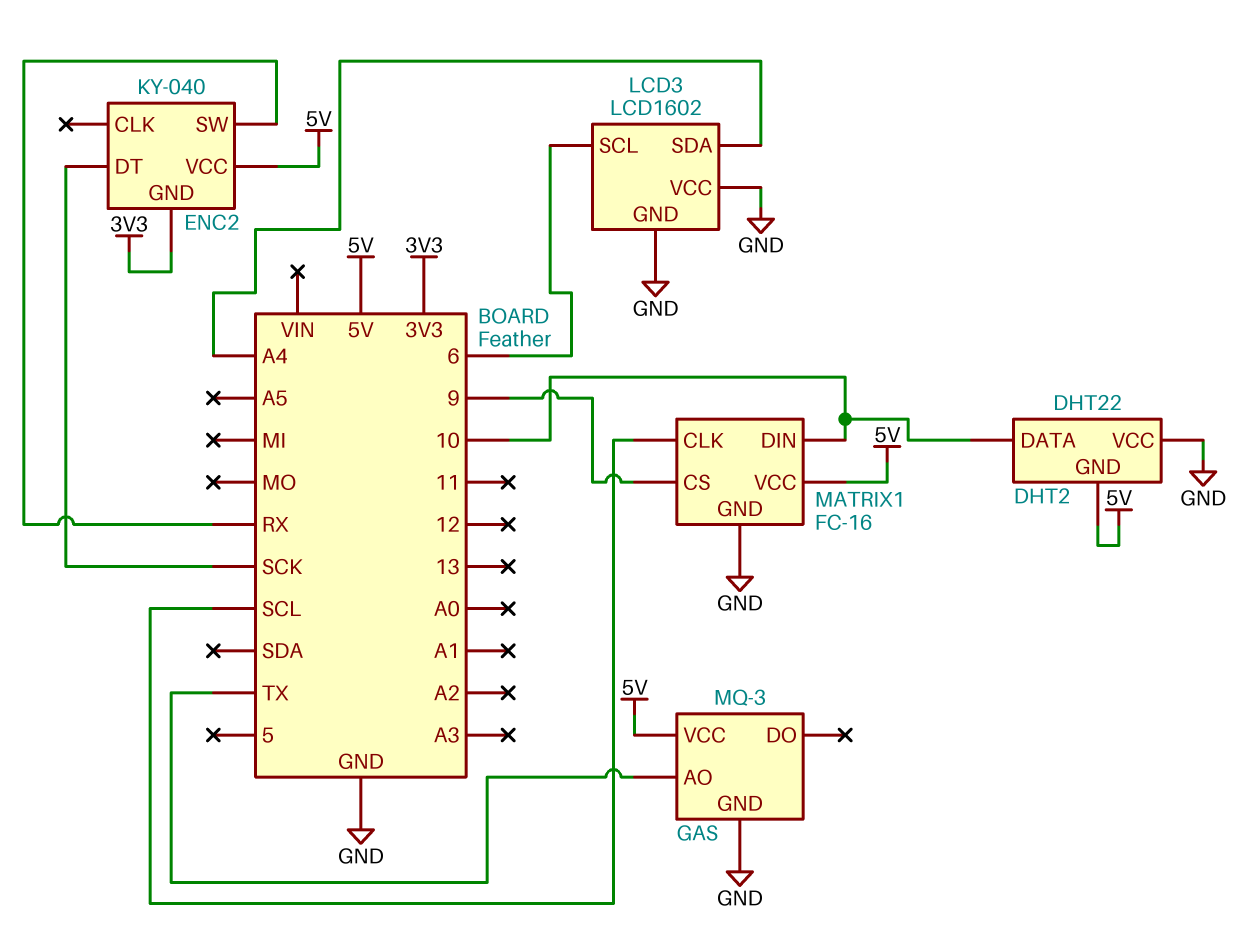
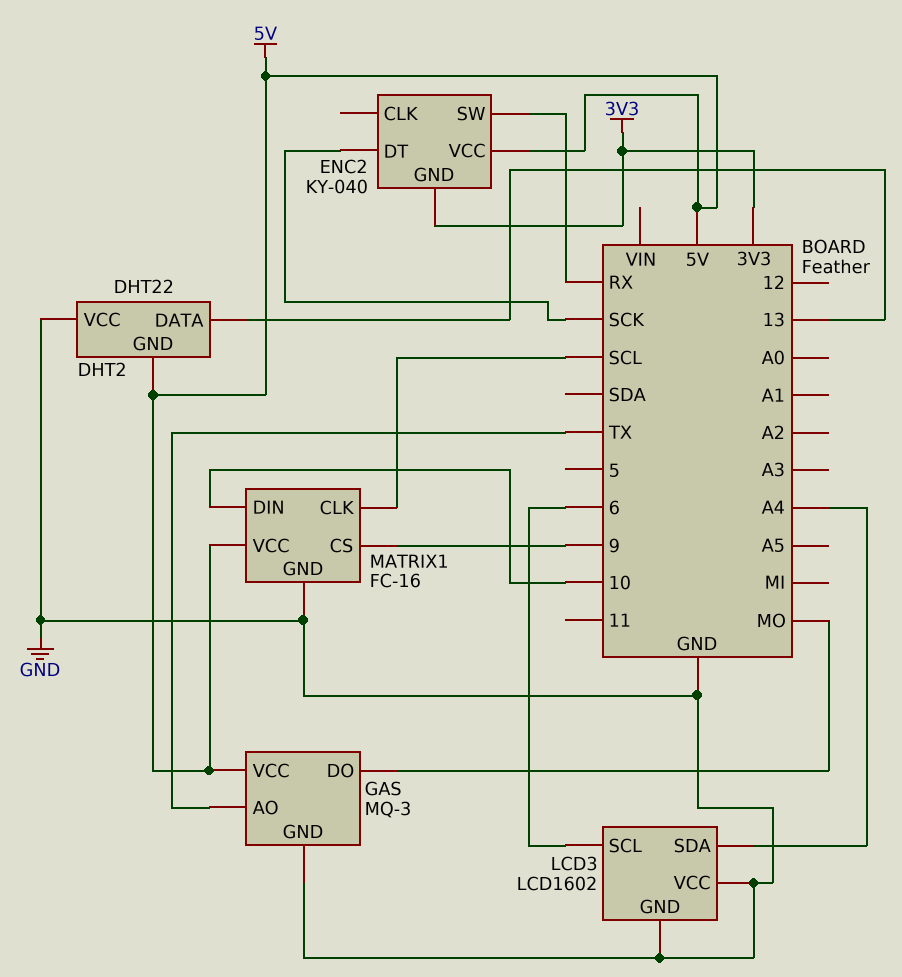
DHT2 pin DATA: 10 -> 13
GAS pin DO: none -> MO

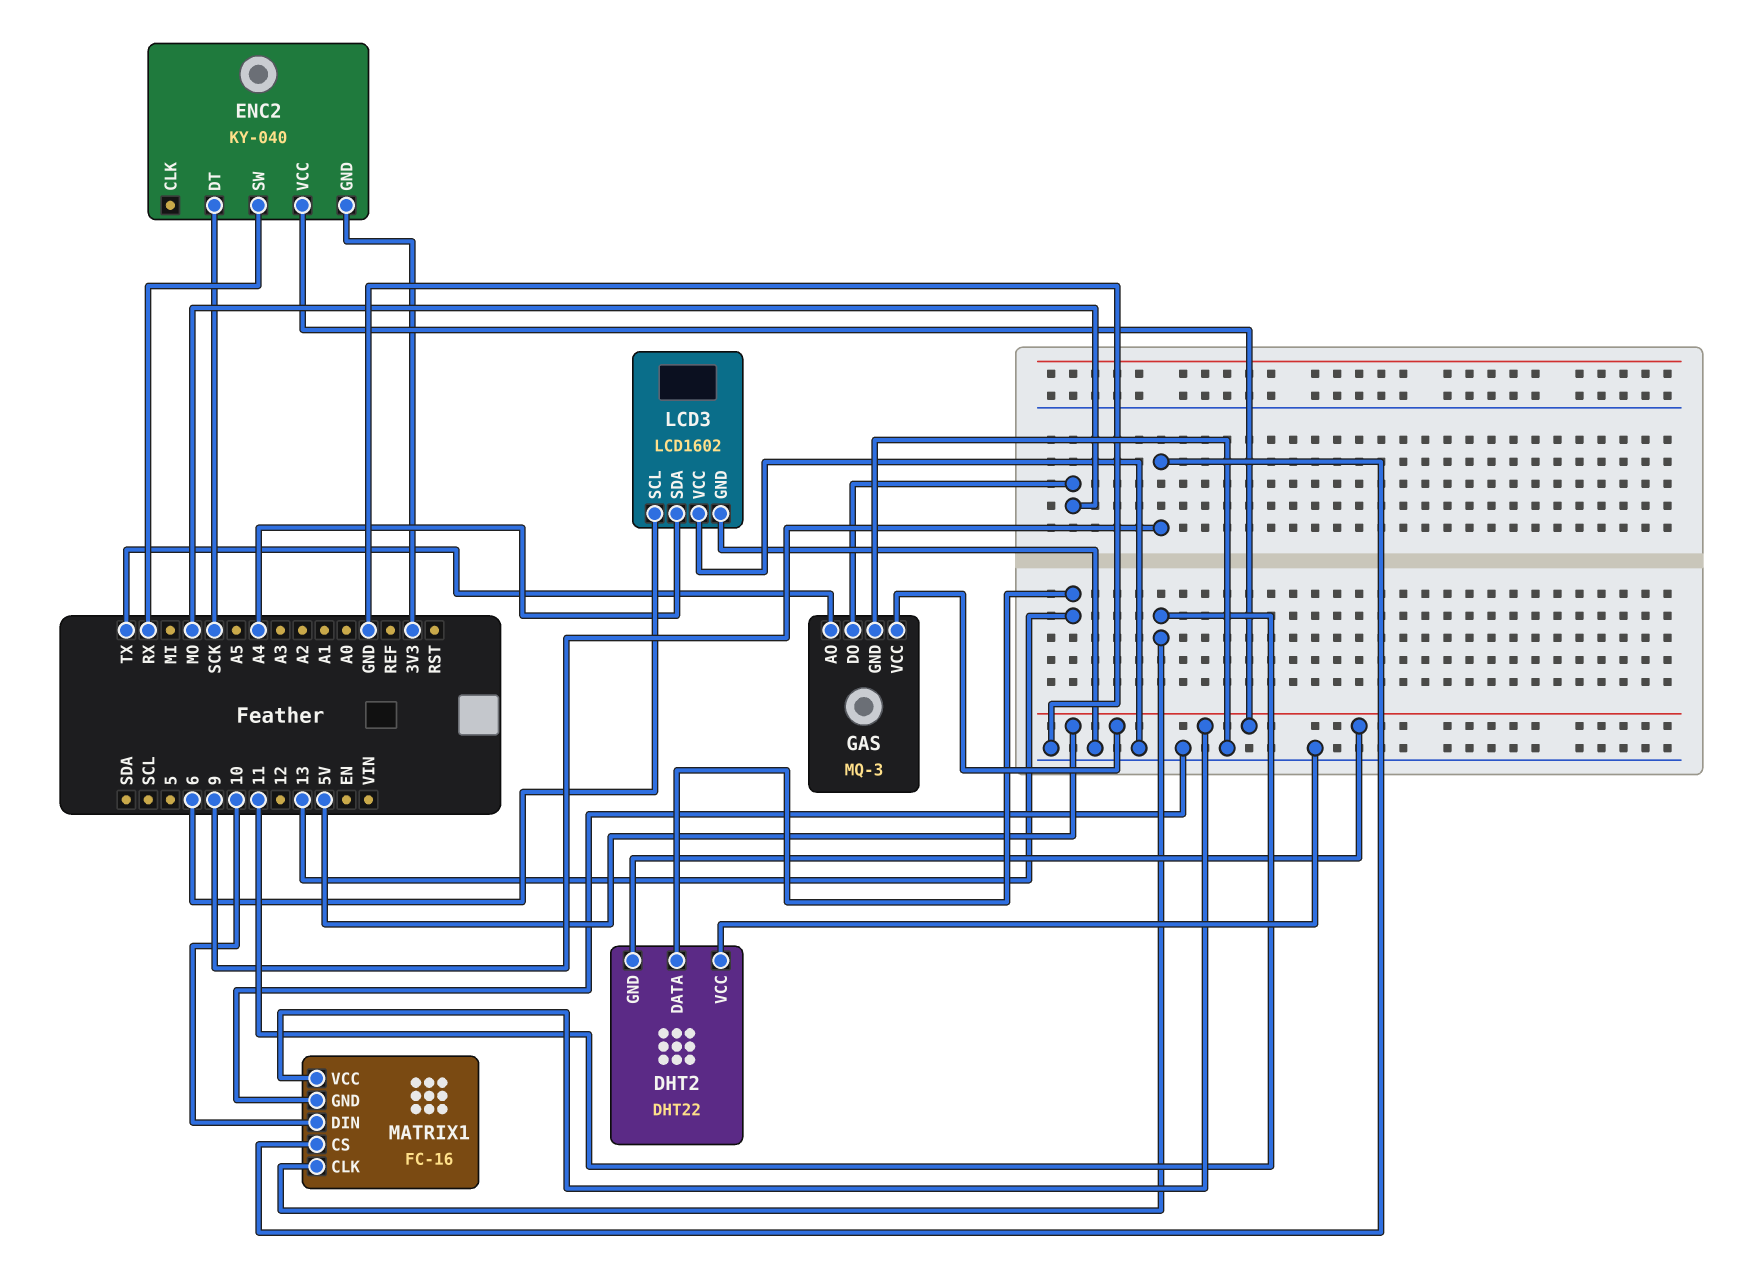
MATRIX1 pin CLK: SCL -> 11

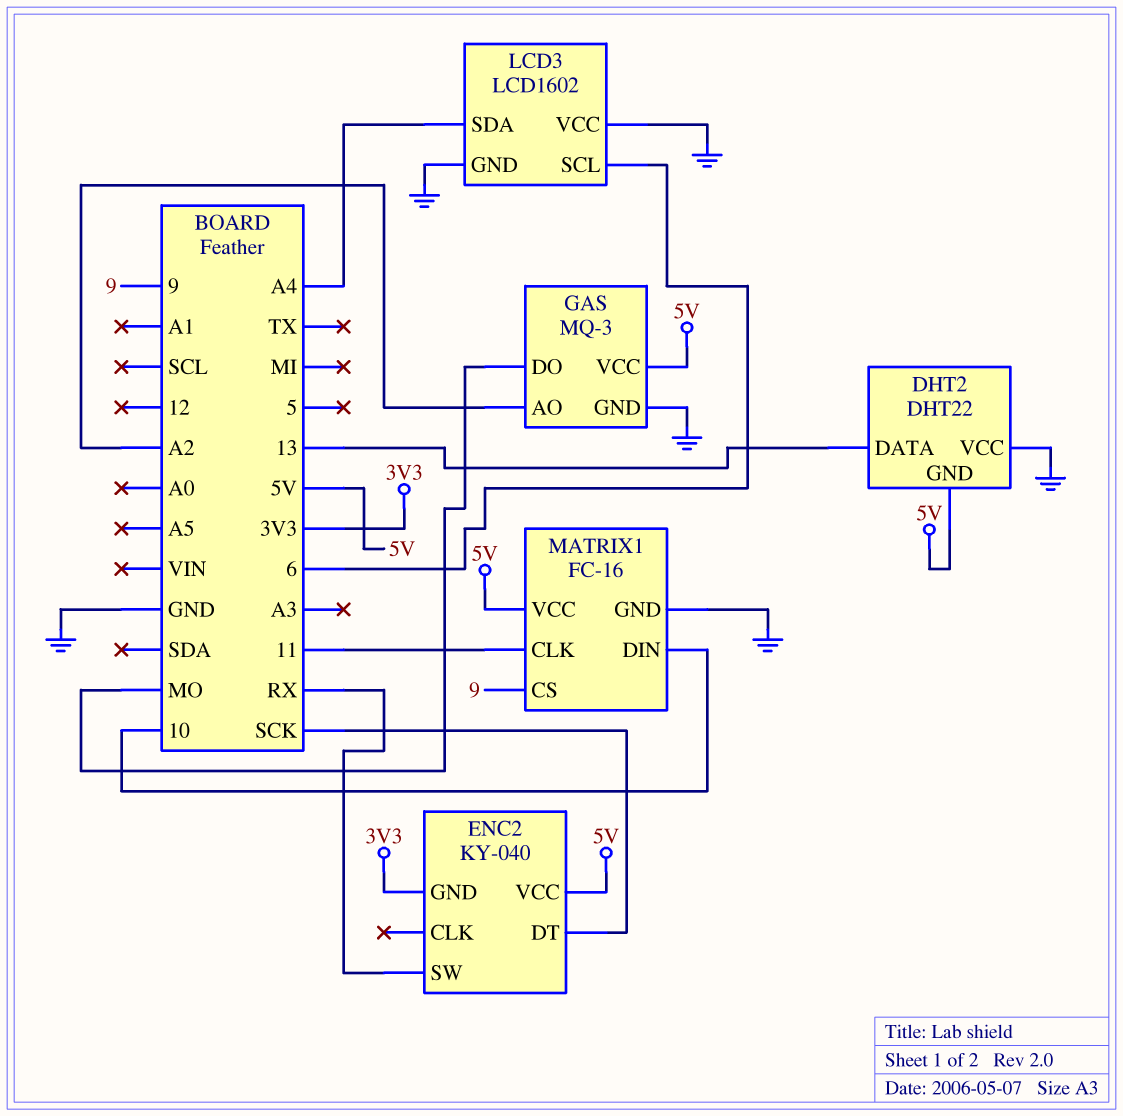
GAS pin AO: TX -> A2

